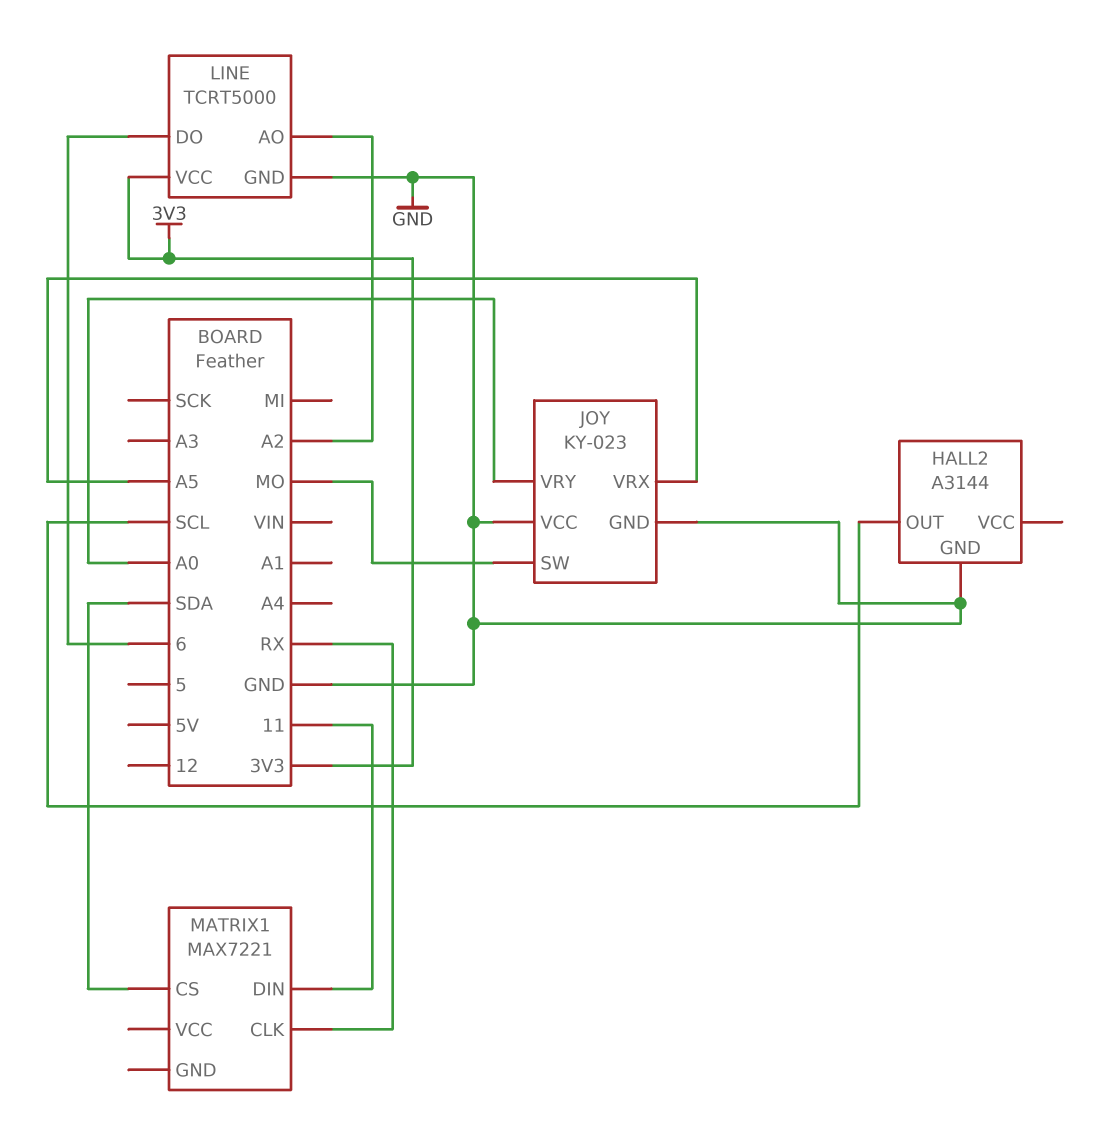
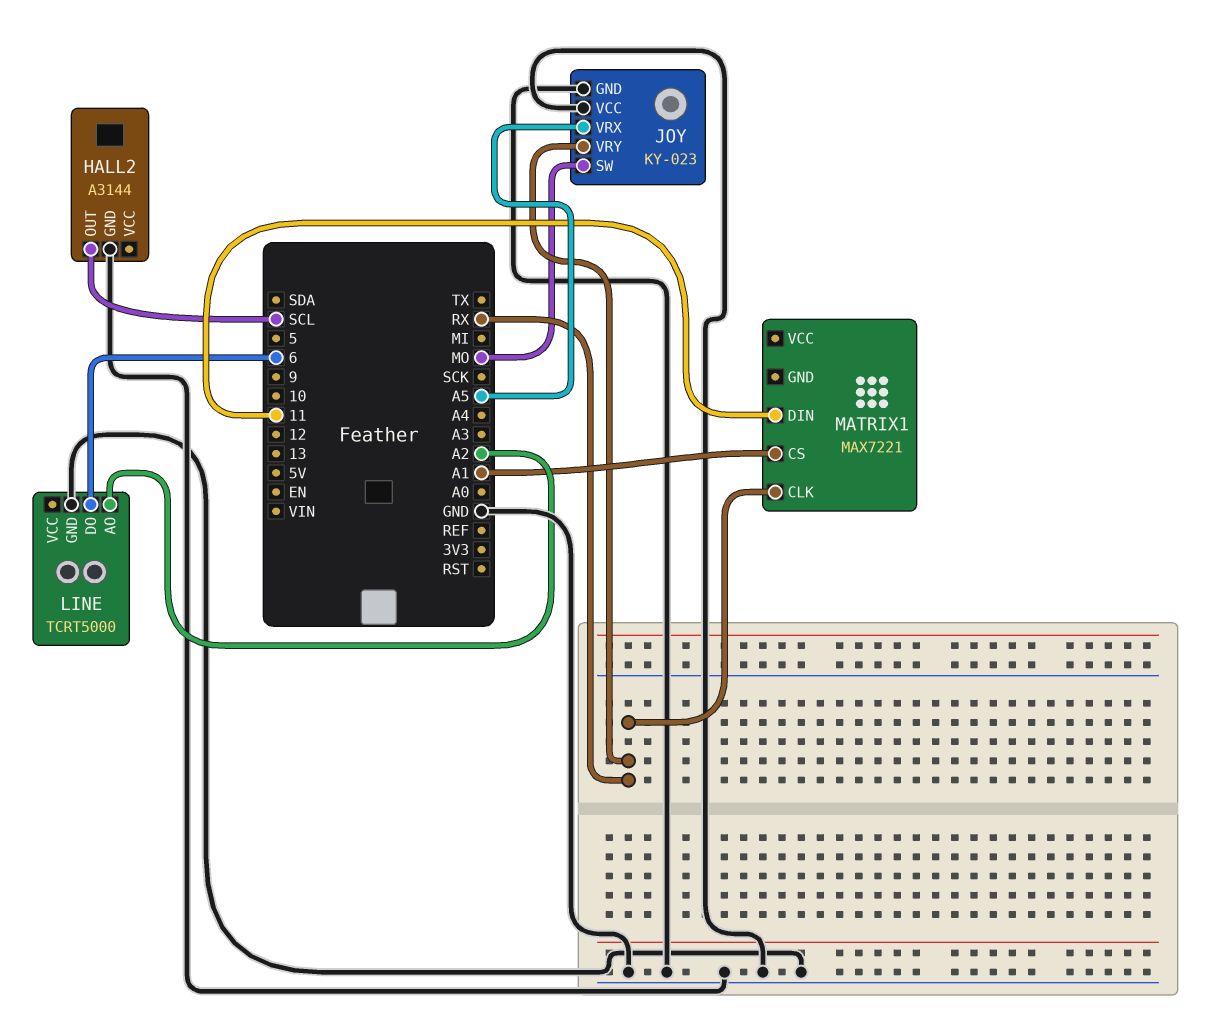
JOY pin VRY: A0 -> RX
LINE pin VCC: 3V3 -> none
MATRIX1 pin CS: SDA -> A1

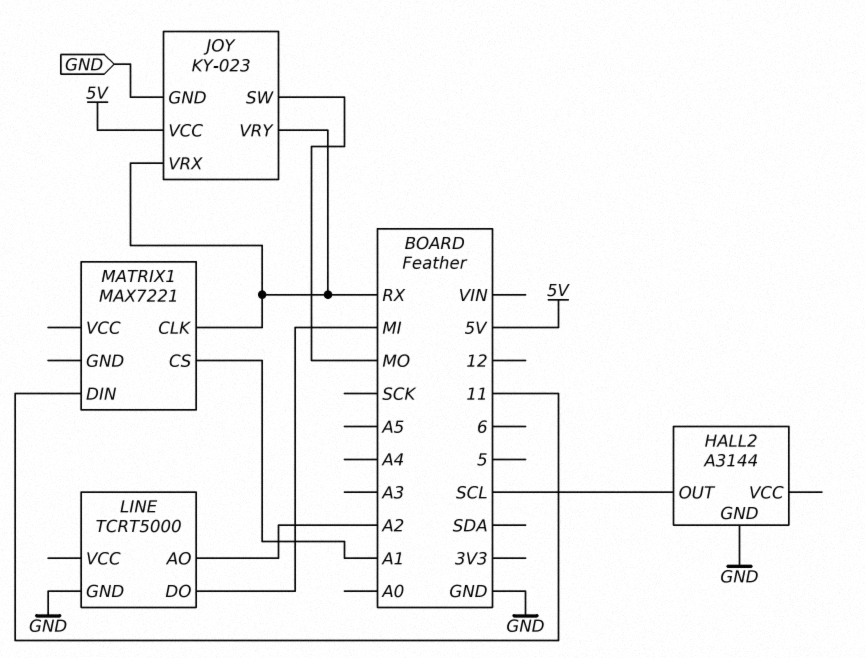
JOY pin VCC: GND -> 5V
JOY pin VRX: A5 -> RX
LINE pin DO: 6 -> MI

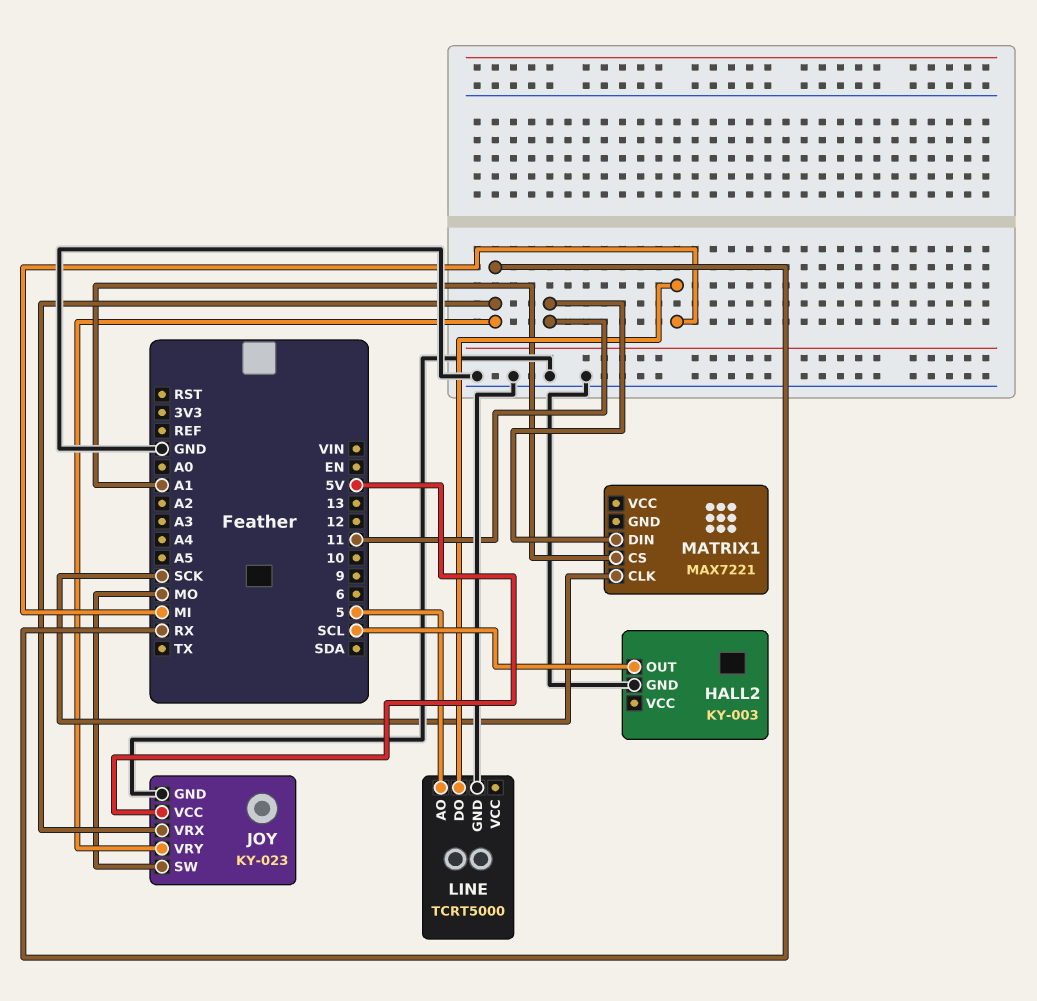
HALL2: A3144 -> KY-003
LINE pin AO: A2 -> 5
MATRIX1 pin CLK: RX -> SCK

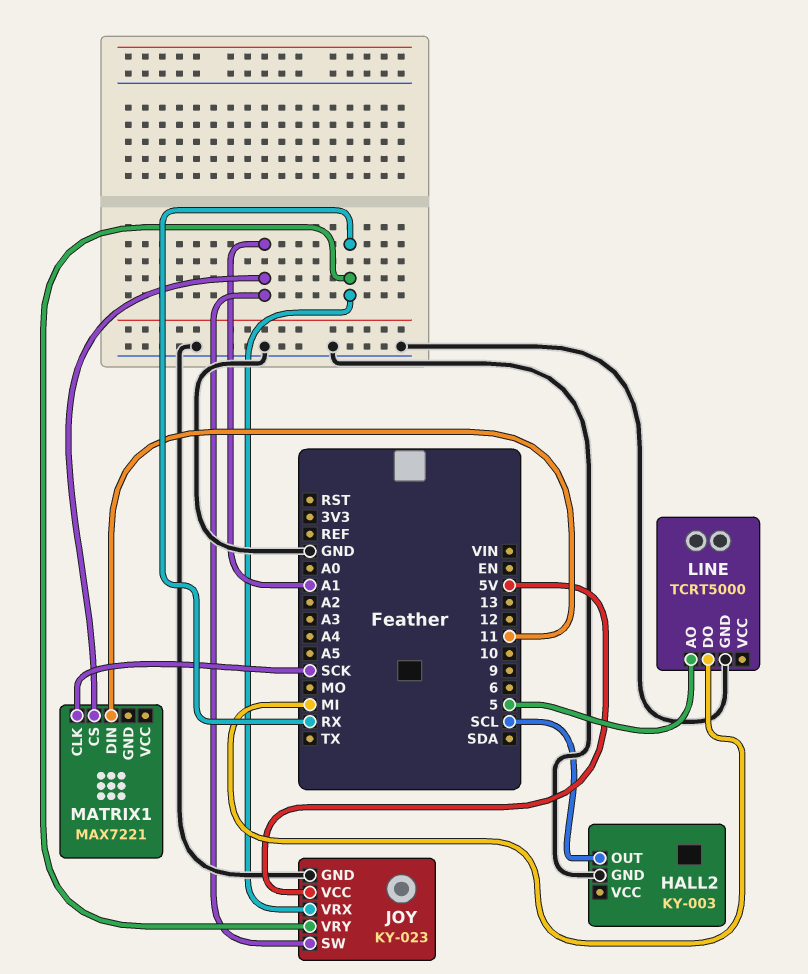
JOY pin SW: MO -> A1

